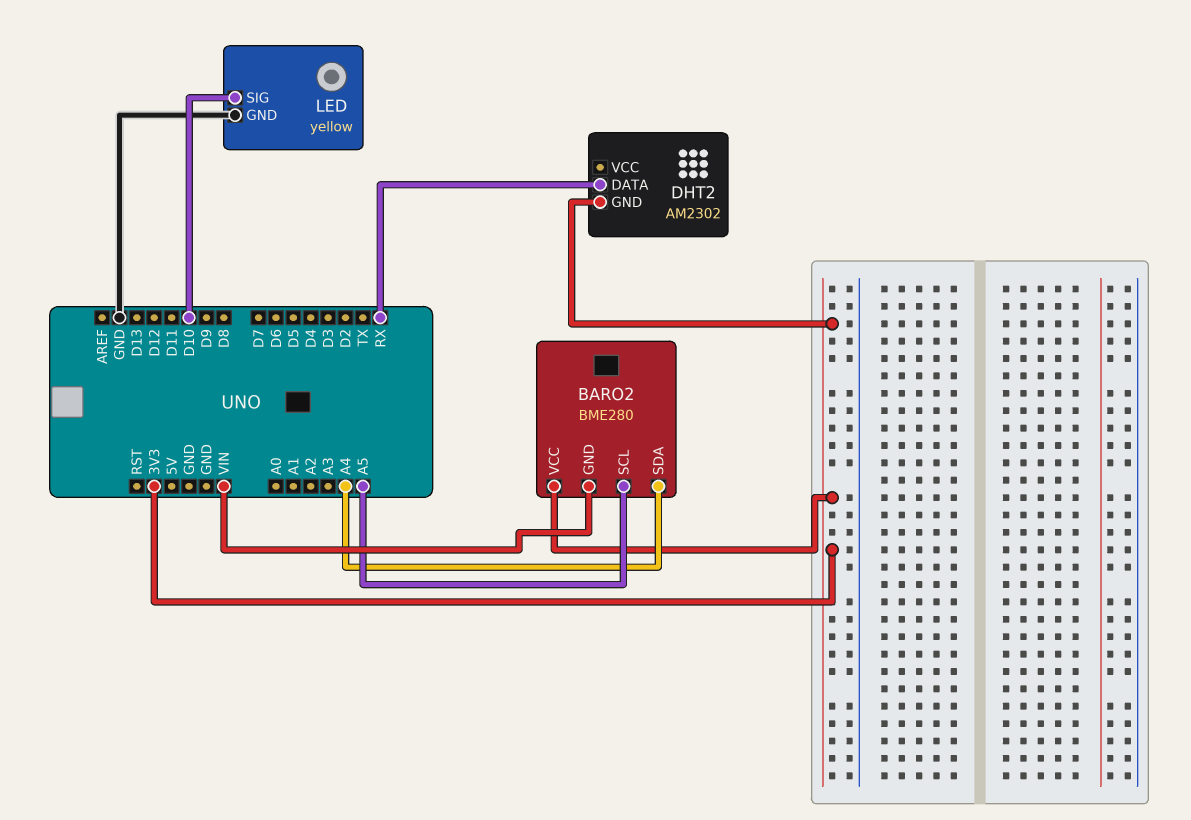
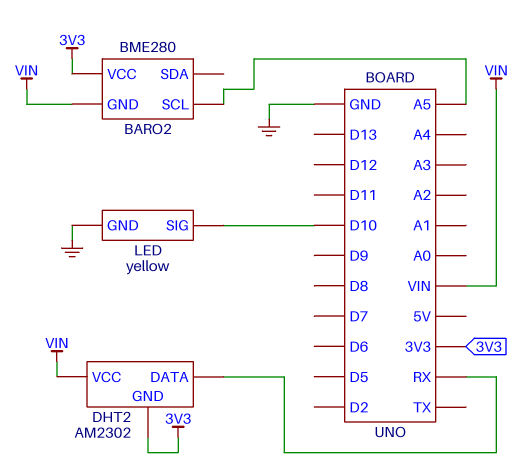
BARO2 pin SDA: A4 -> none
DHT2 pin VCC: none -> VIN

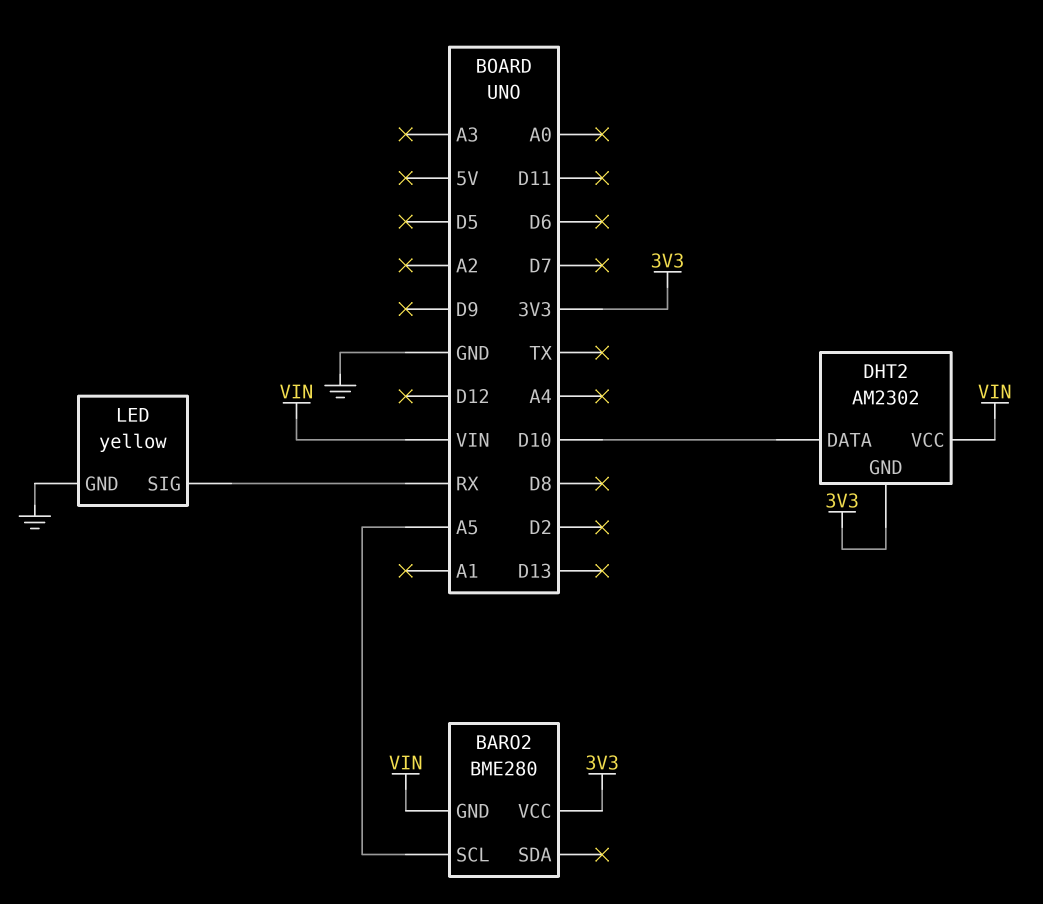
DHT2 pin DATA: RX -> D10
LED pin SIG: D10 -> RX

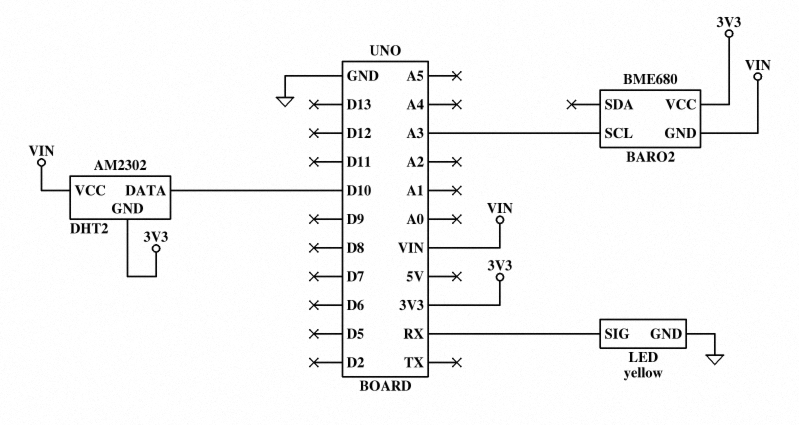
BARO2: BME280 -> BME680
BARO2 pin SCL: A5 -> A3

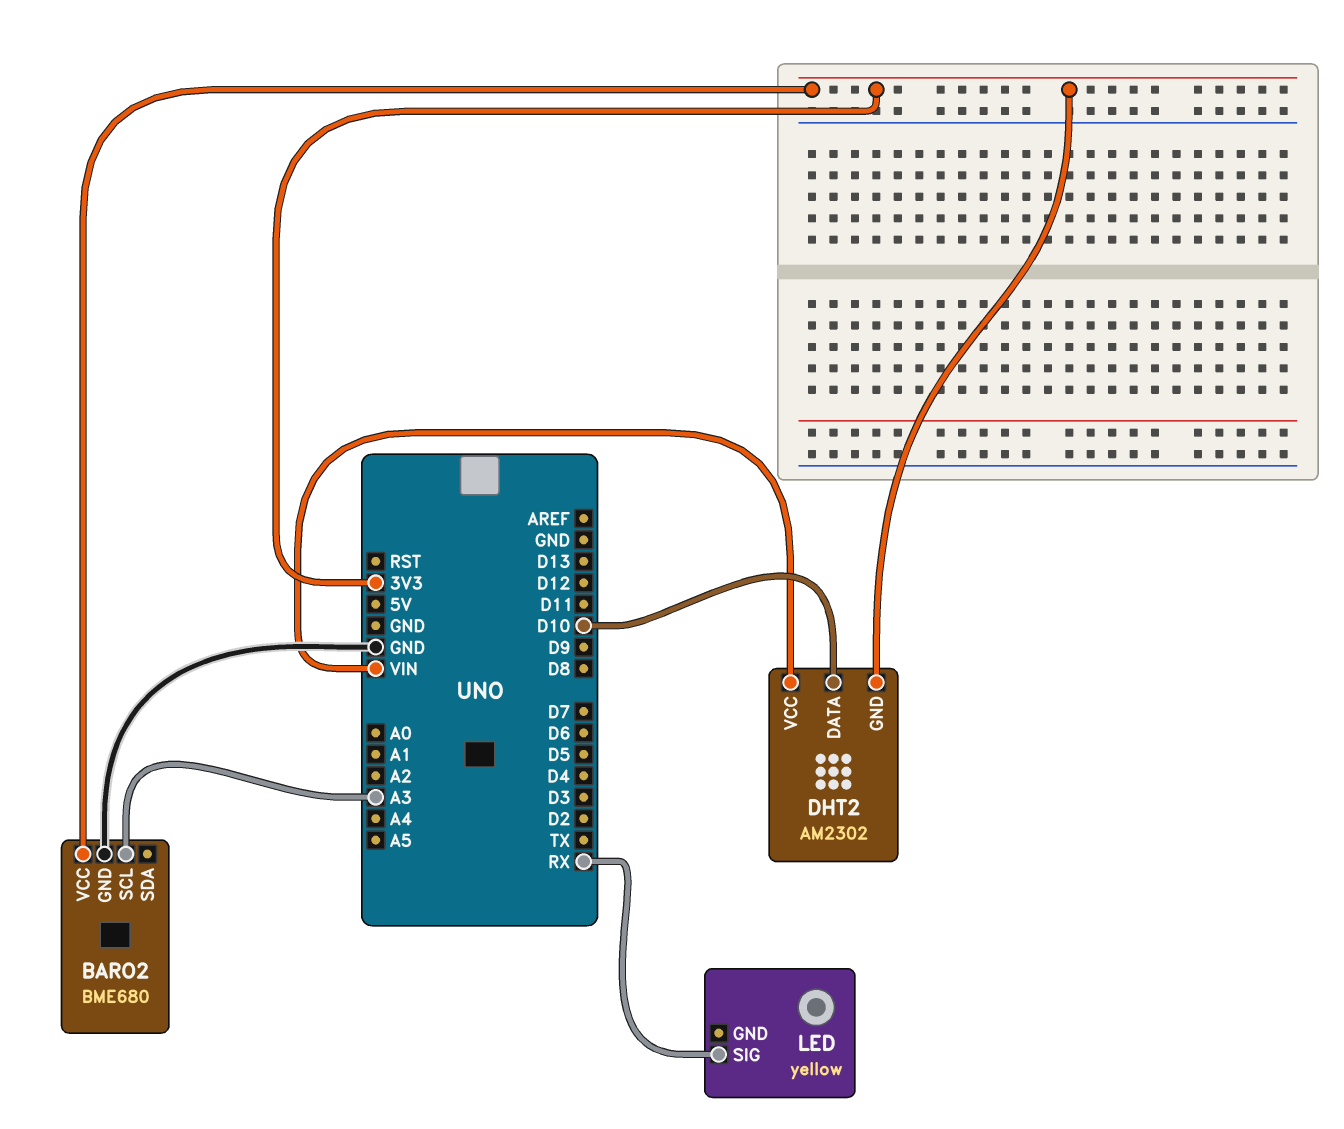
BARO2 pin GND: VIN -> GND
LED pin GND: GND -> none

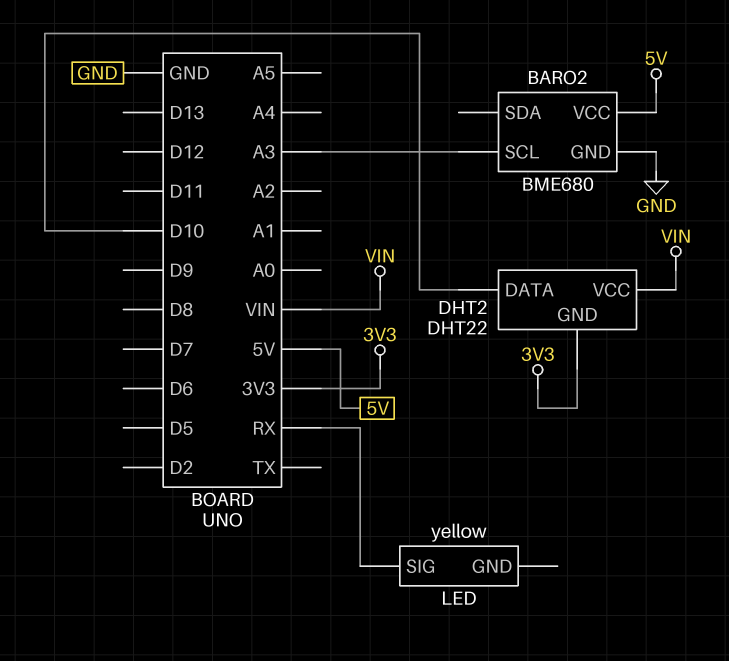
BARO2 pin VCC: 3V3 -> 5V
DHT2: AM2302 -> DHT22

